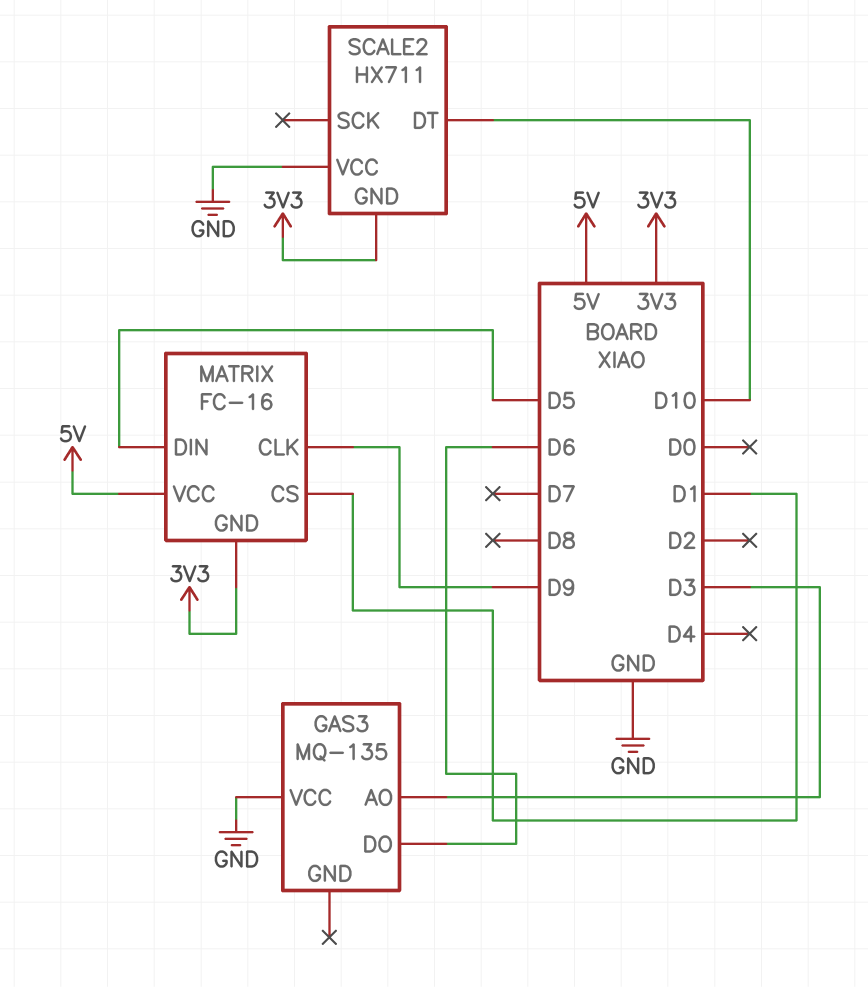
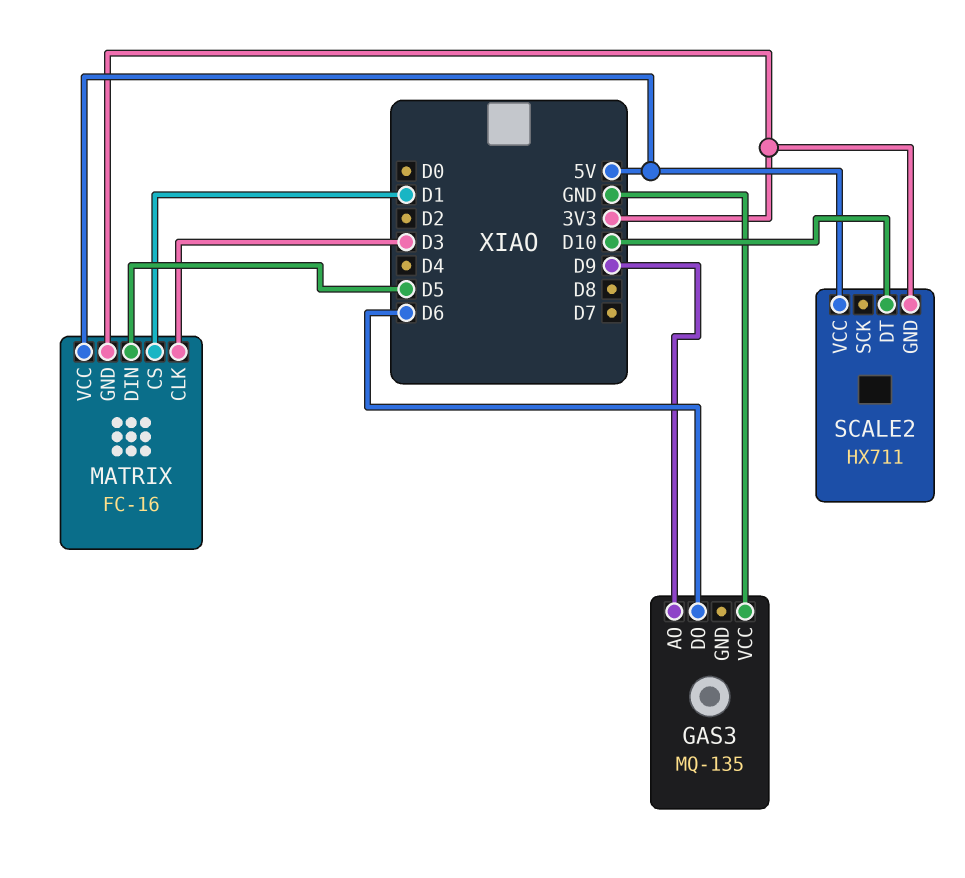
GAS3 pin AO: D3 -> D9
MATRIX pin CLK: D9 -> D3
SCALE2 pin VCC: GND -> 5V

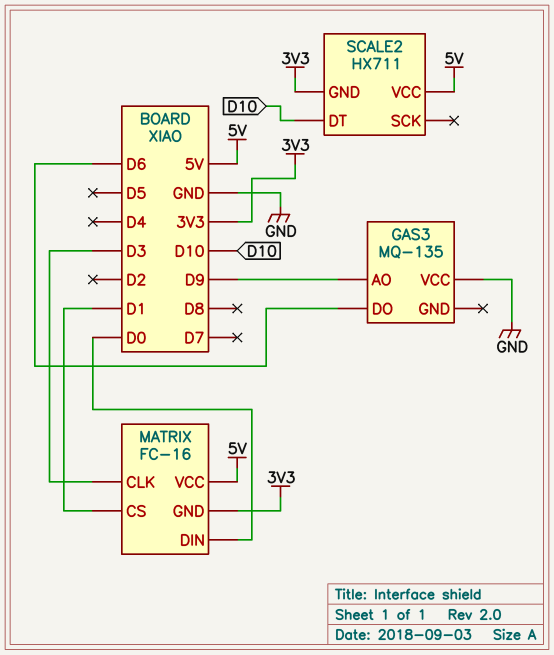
MATRIX pin DIN: D5 -> D0

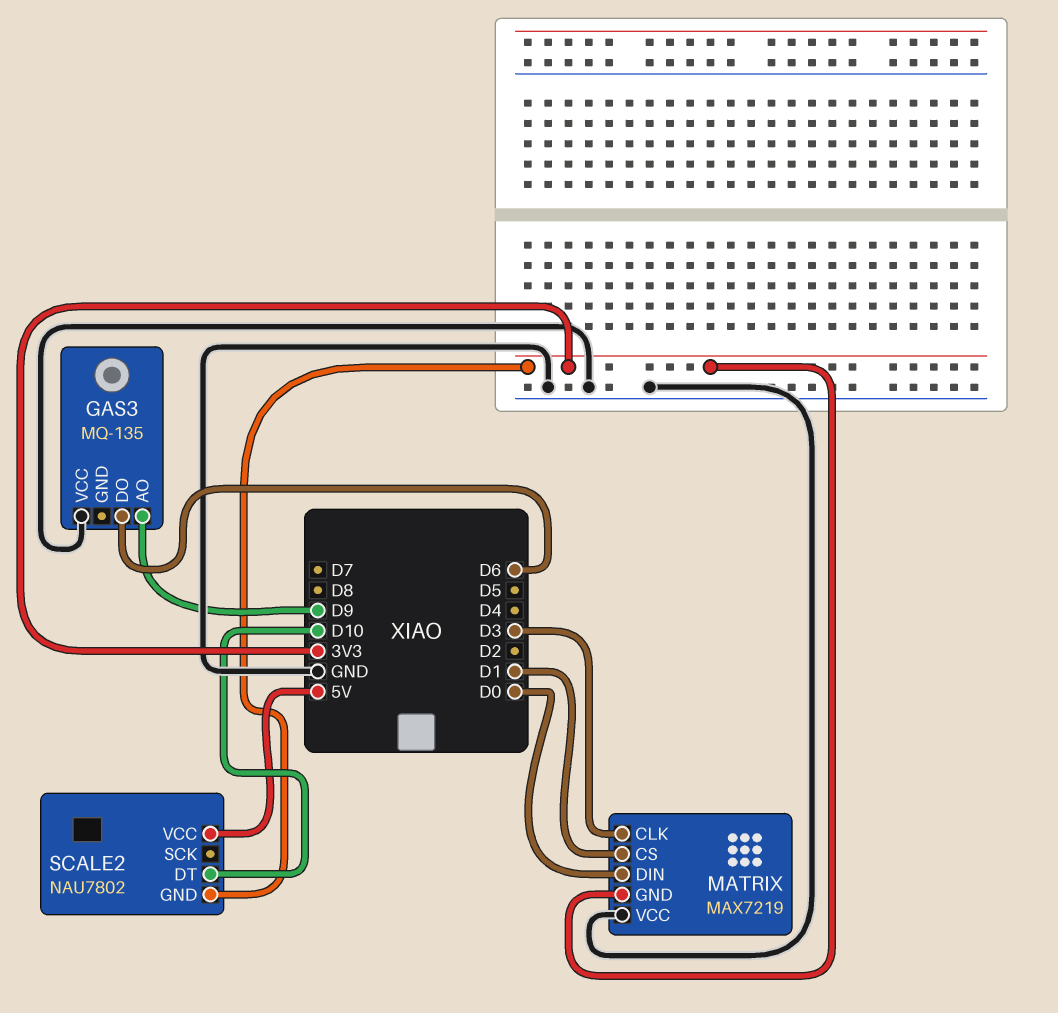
MATRIX: FC-16 -> MAX7219
MATRIX pin VCC: 5V -> GND
SCALE2: HX711 -> NAU7802

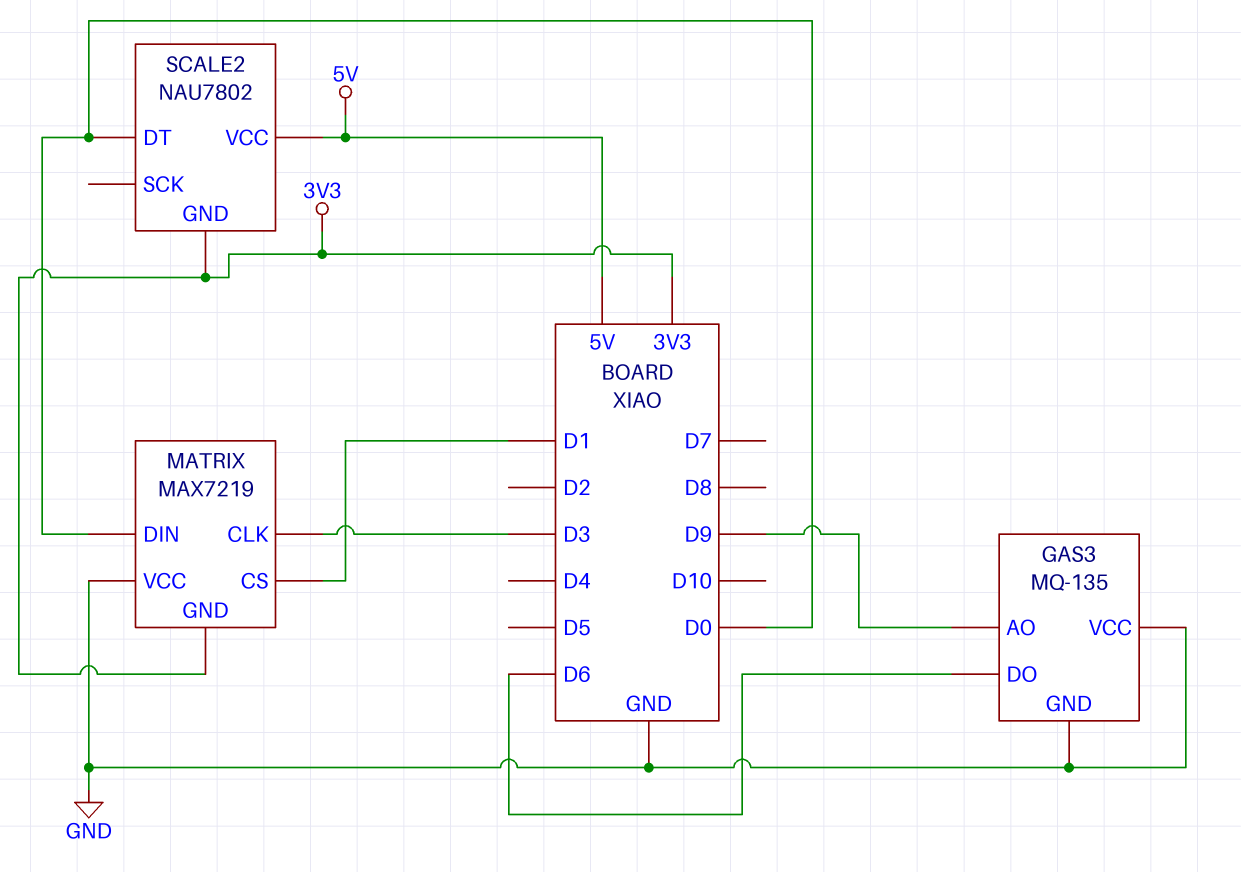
GAS3 pin GND: none -> GND
SCALE2 pin DT: D10 -> D0

